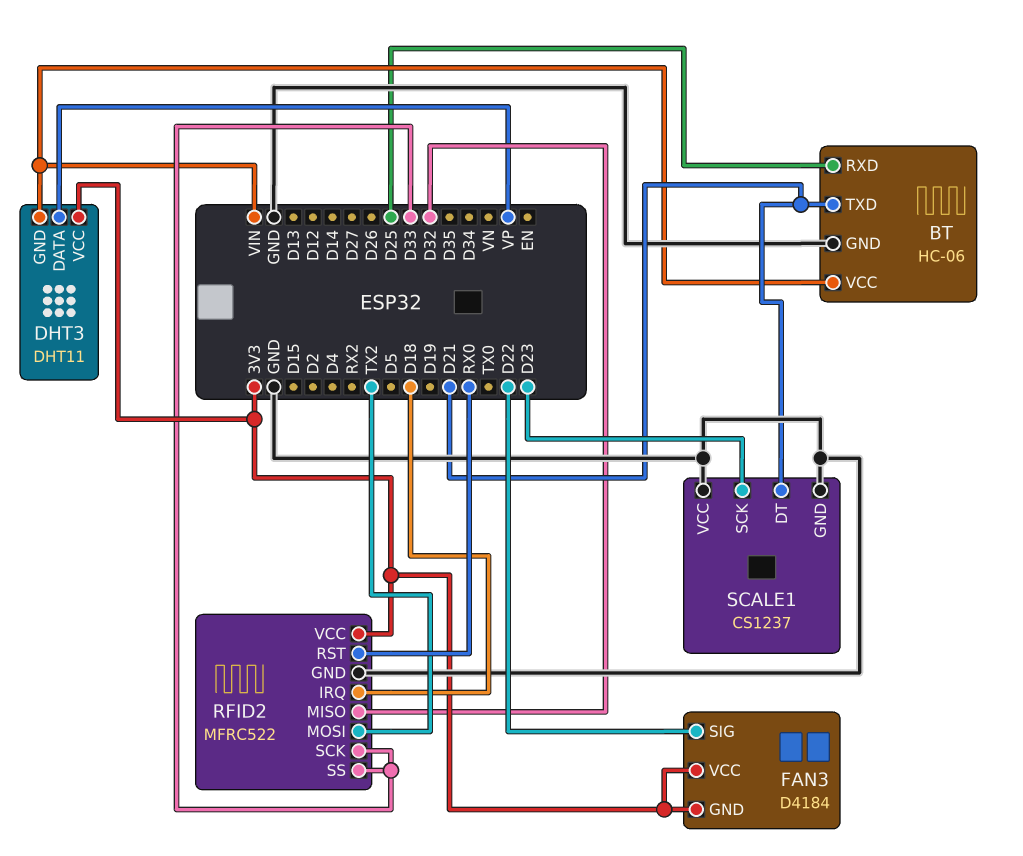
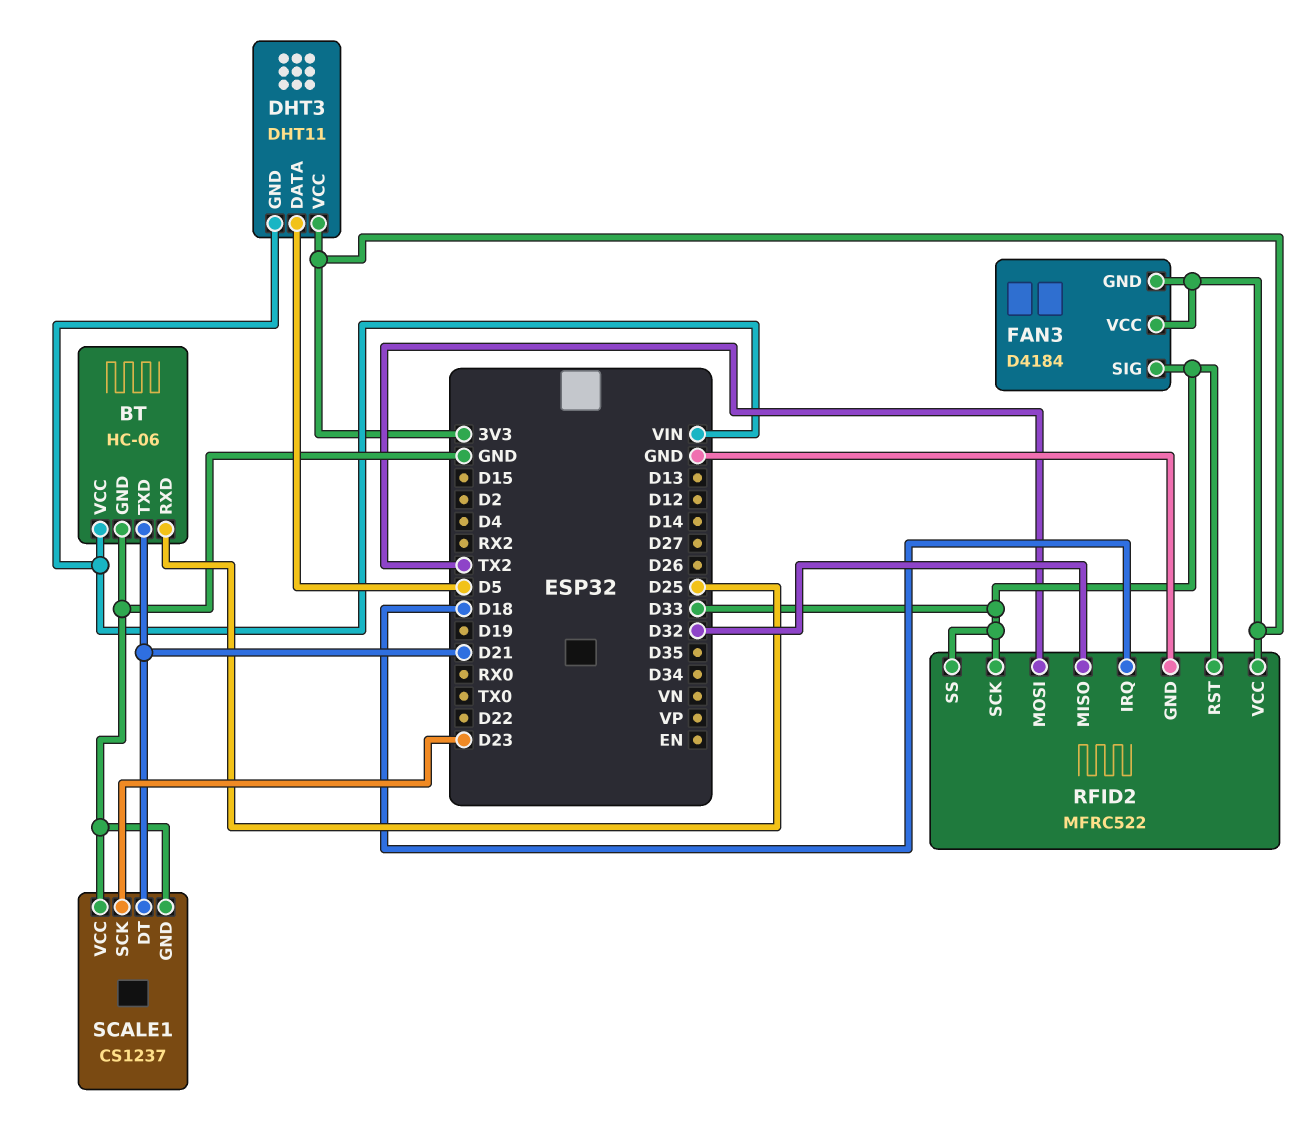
DHT3 pin DATA: VP -> D5
FAN3 pin SIG: D22 -> D33
RFID2 pin RST: RX0 -> D33

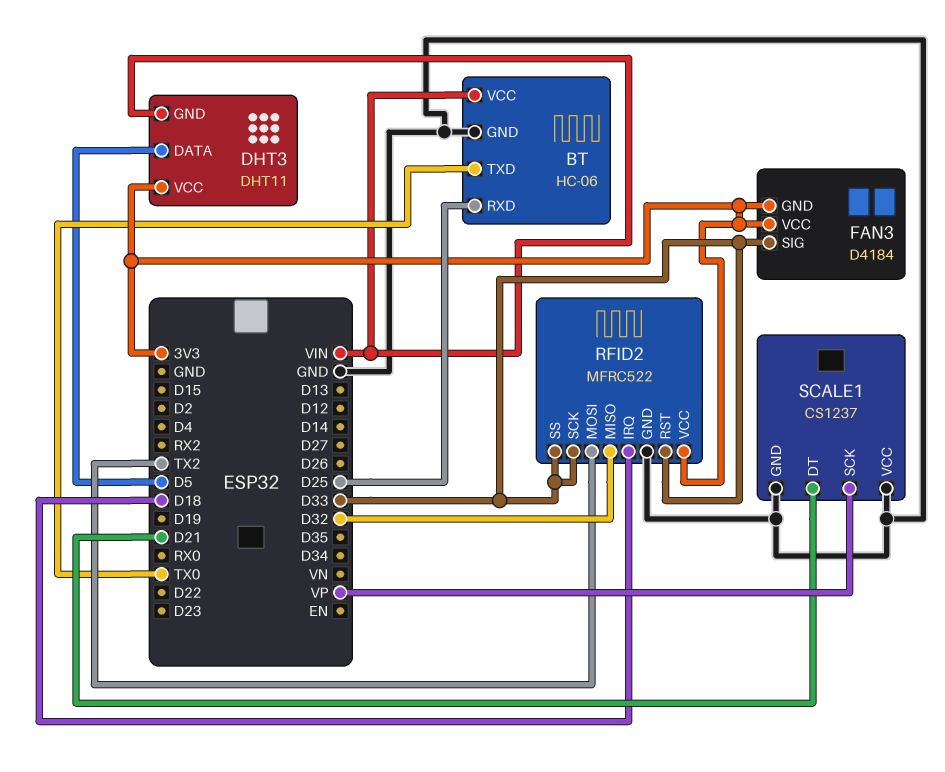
BT pin TXD: D21 -> TX0
SCALE1 pin SCK: D23 -> VP

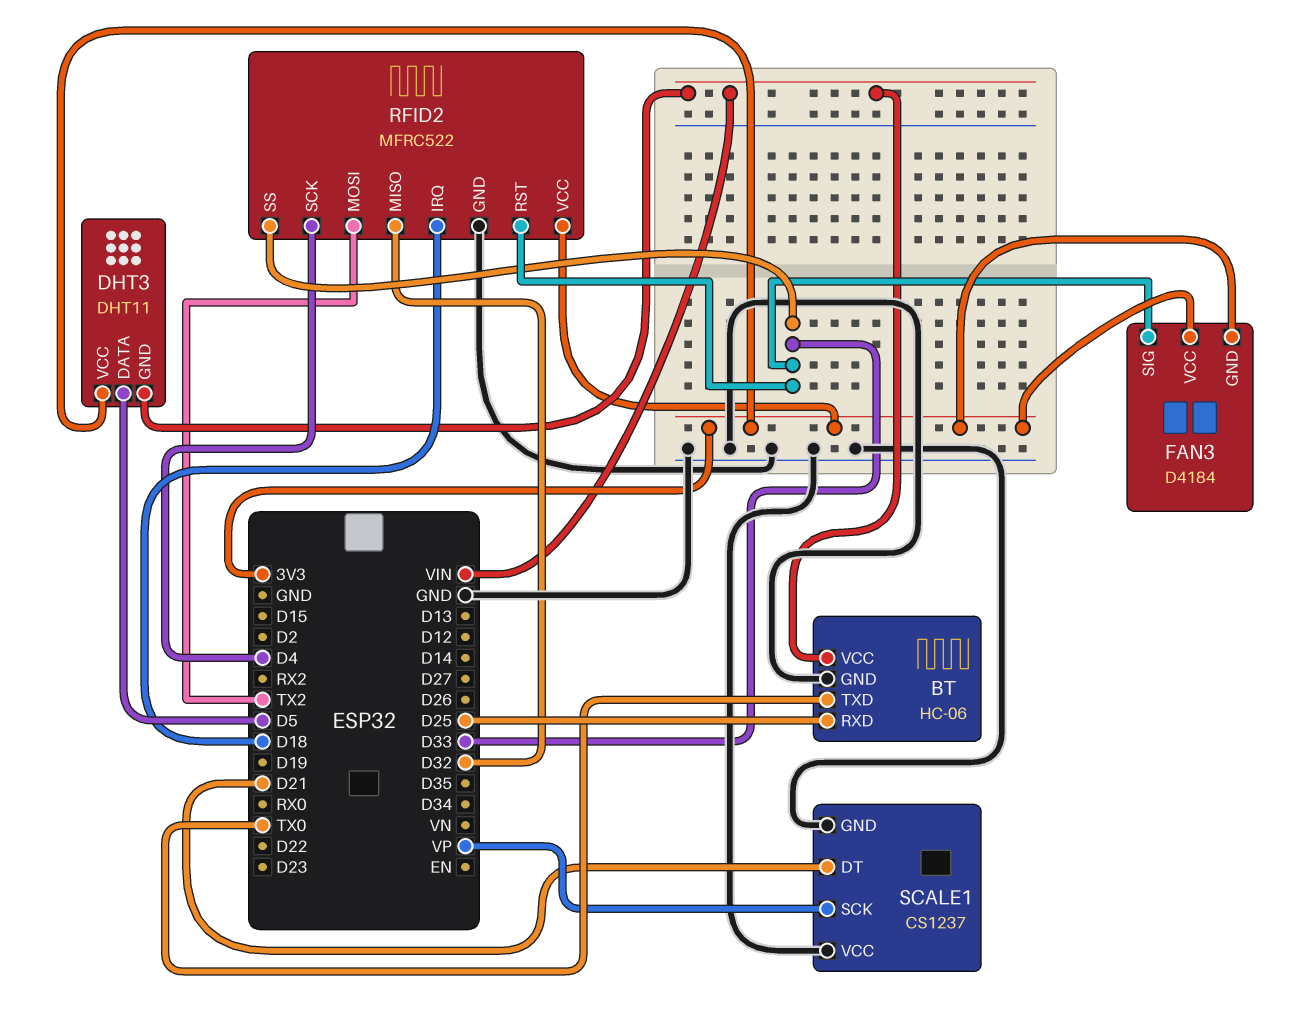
RFID2 pin SCK: D33 -> D4

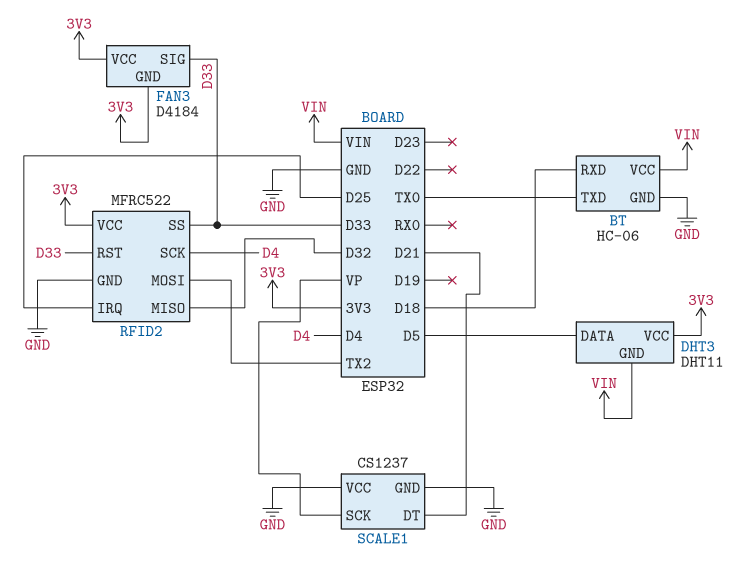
BT pin RXD: D25 -> D18
RFID2 pin IRQ: D18 -> D25

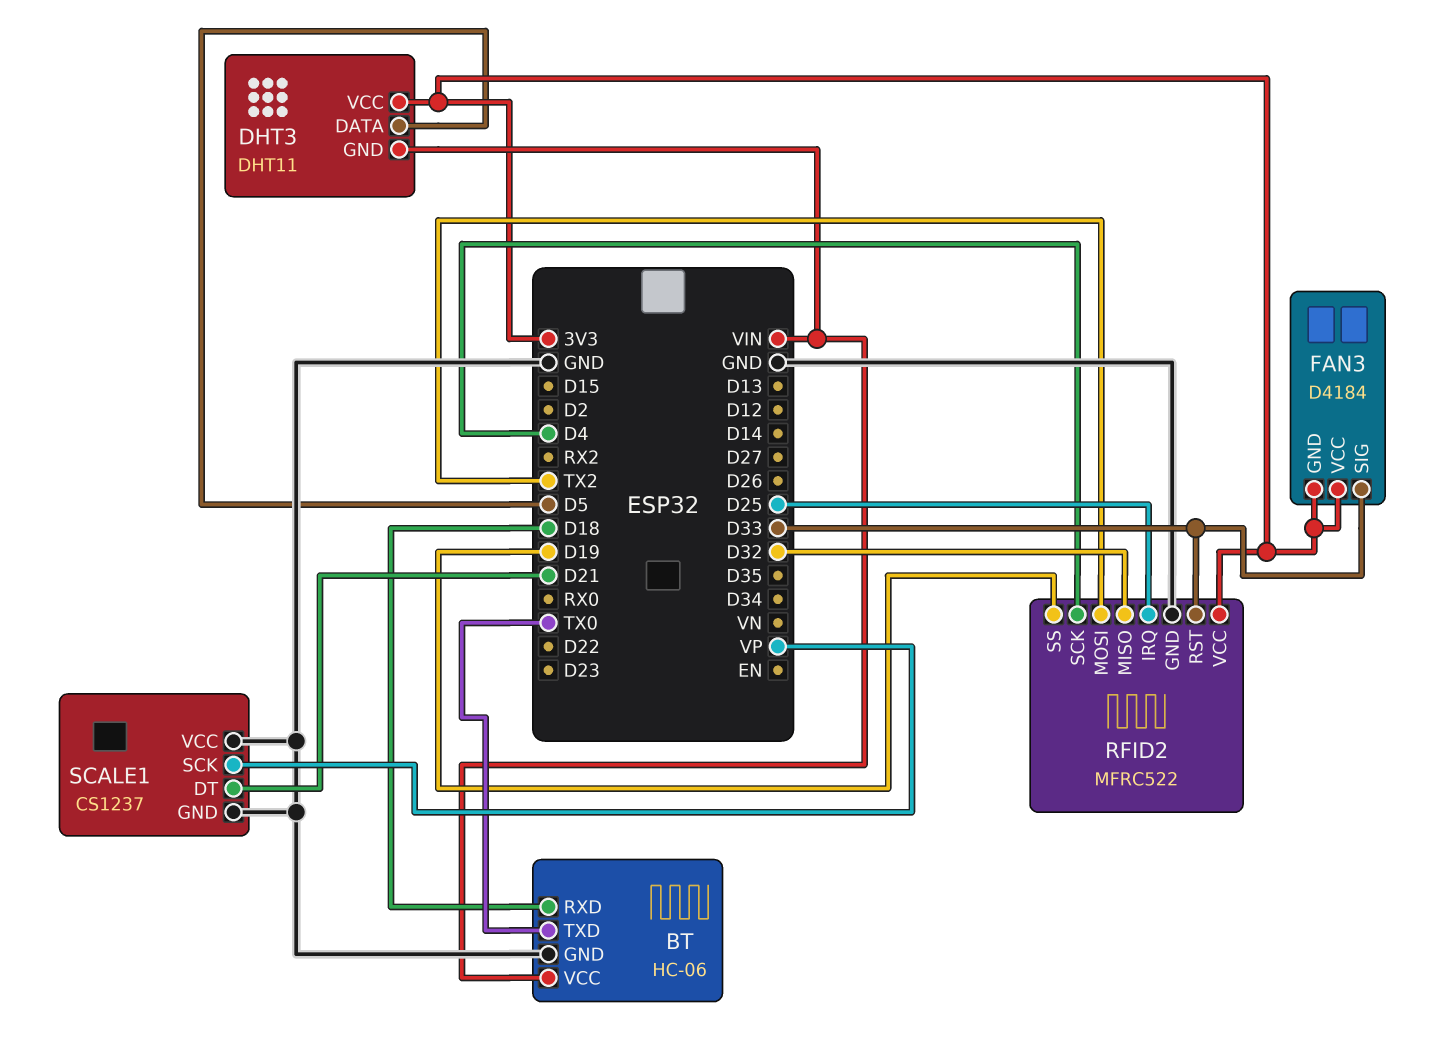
RFID2 pin SS: D33 -> D19

